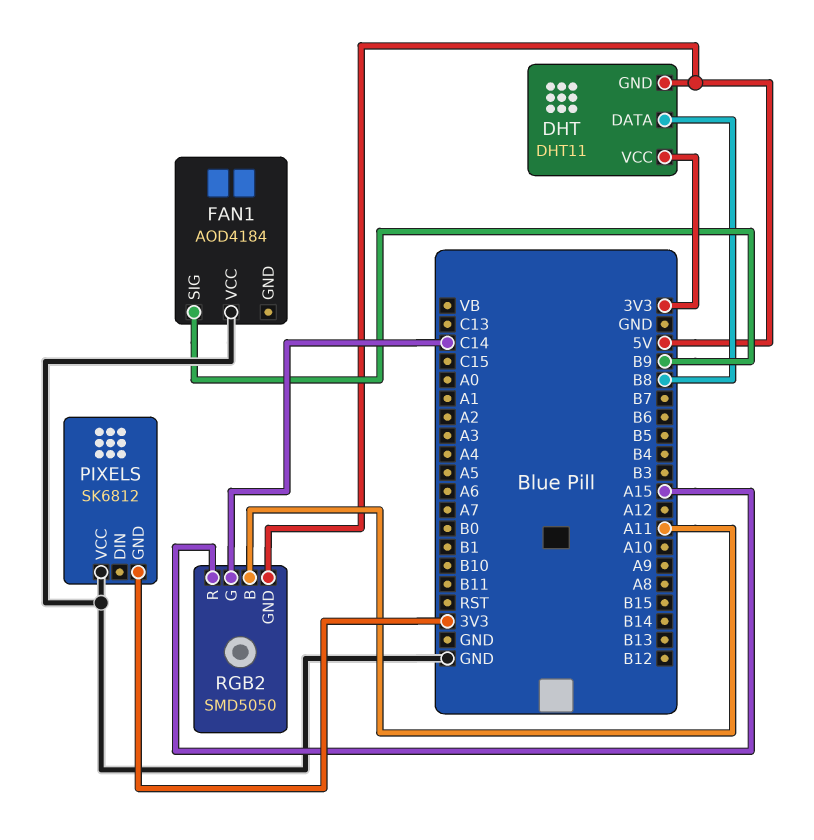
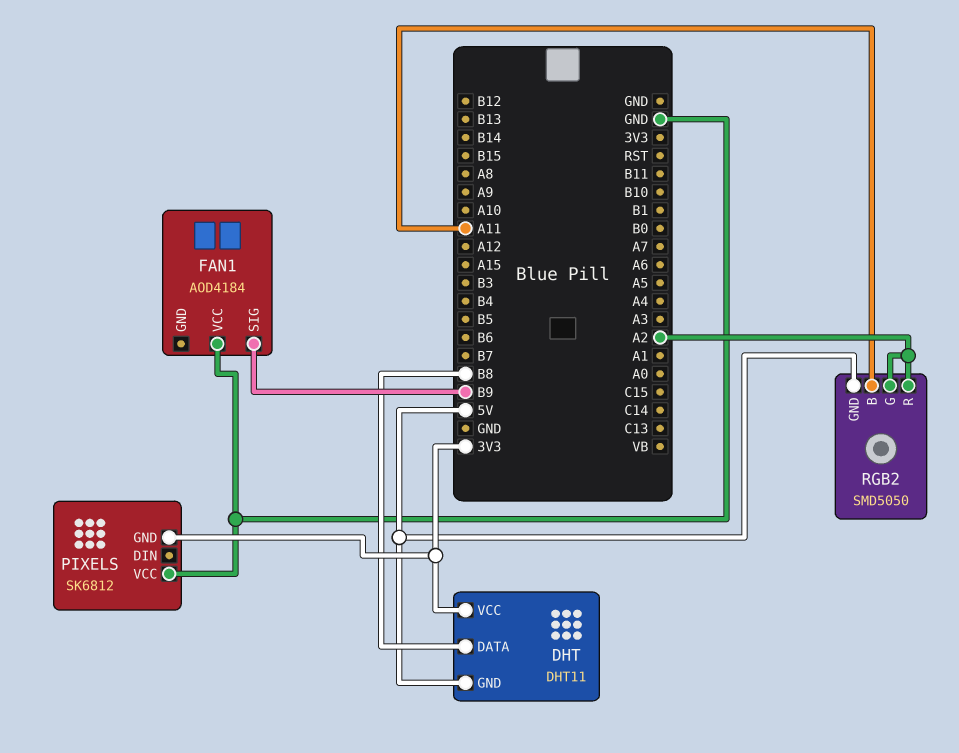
RGB2 pin G: C14 -> A2
RGB2 pin R: A15 -> A2

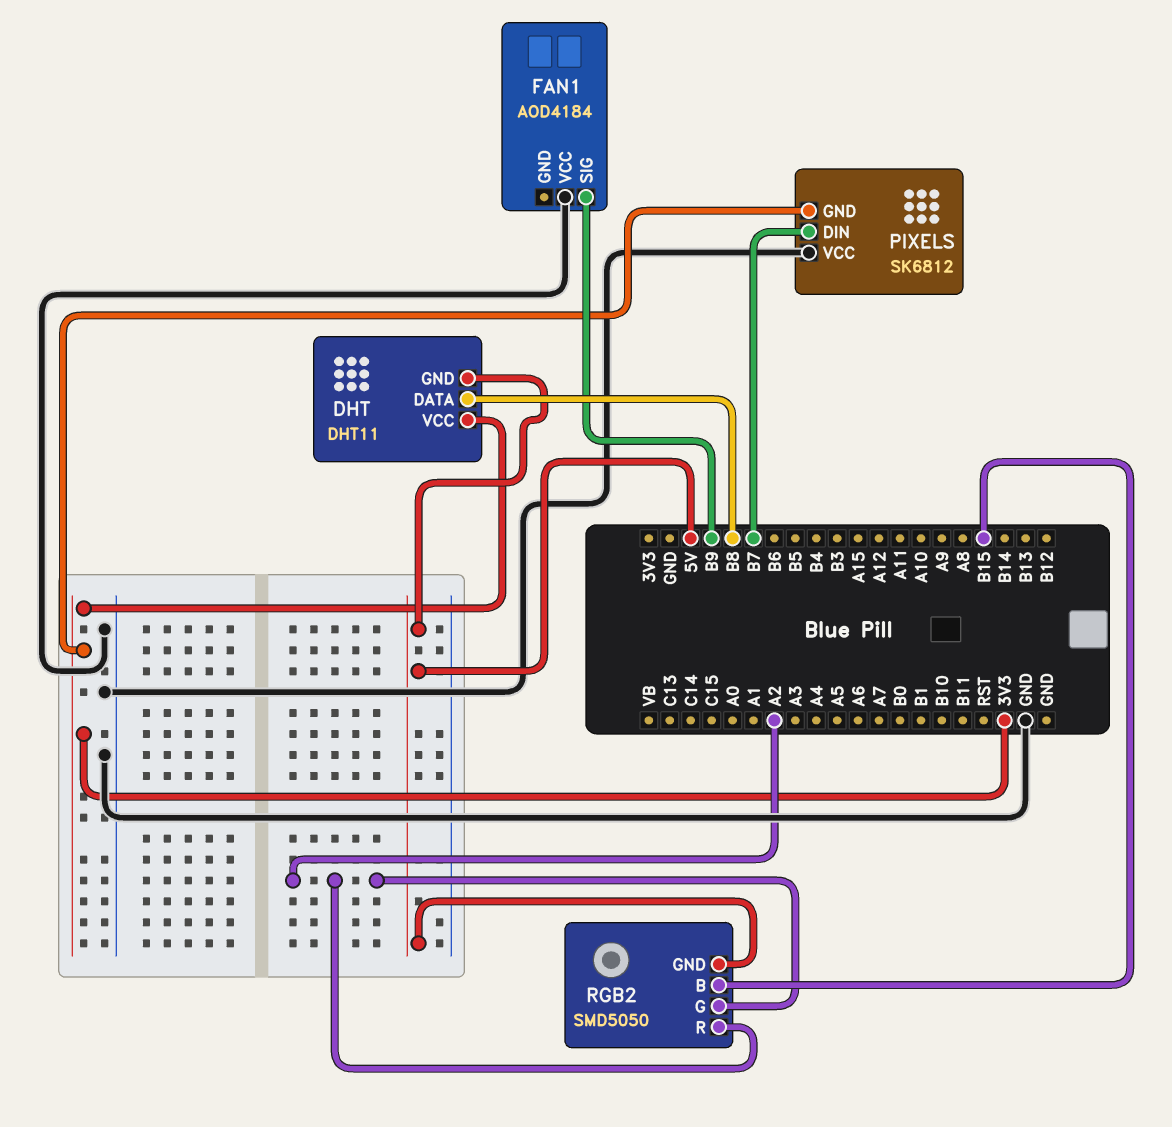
PIXELS pin DIN: none -> B7
RGB2 pin B: A11 -> B15

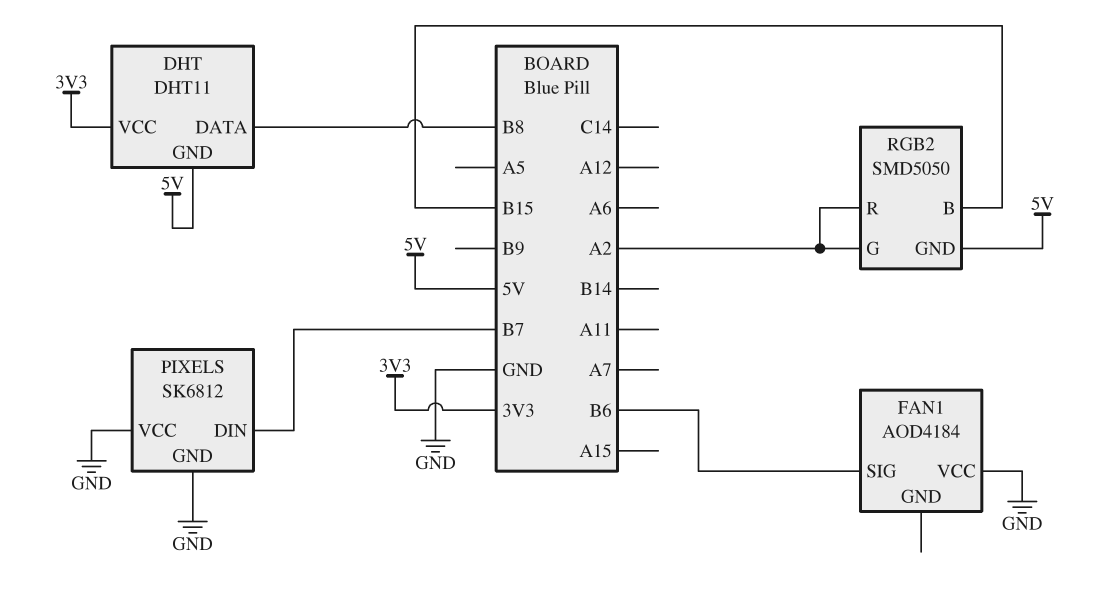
FAN1 pin SIG: B9 -> B6
PIXELS pin GND: 3V3 -> GND

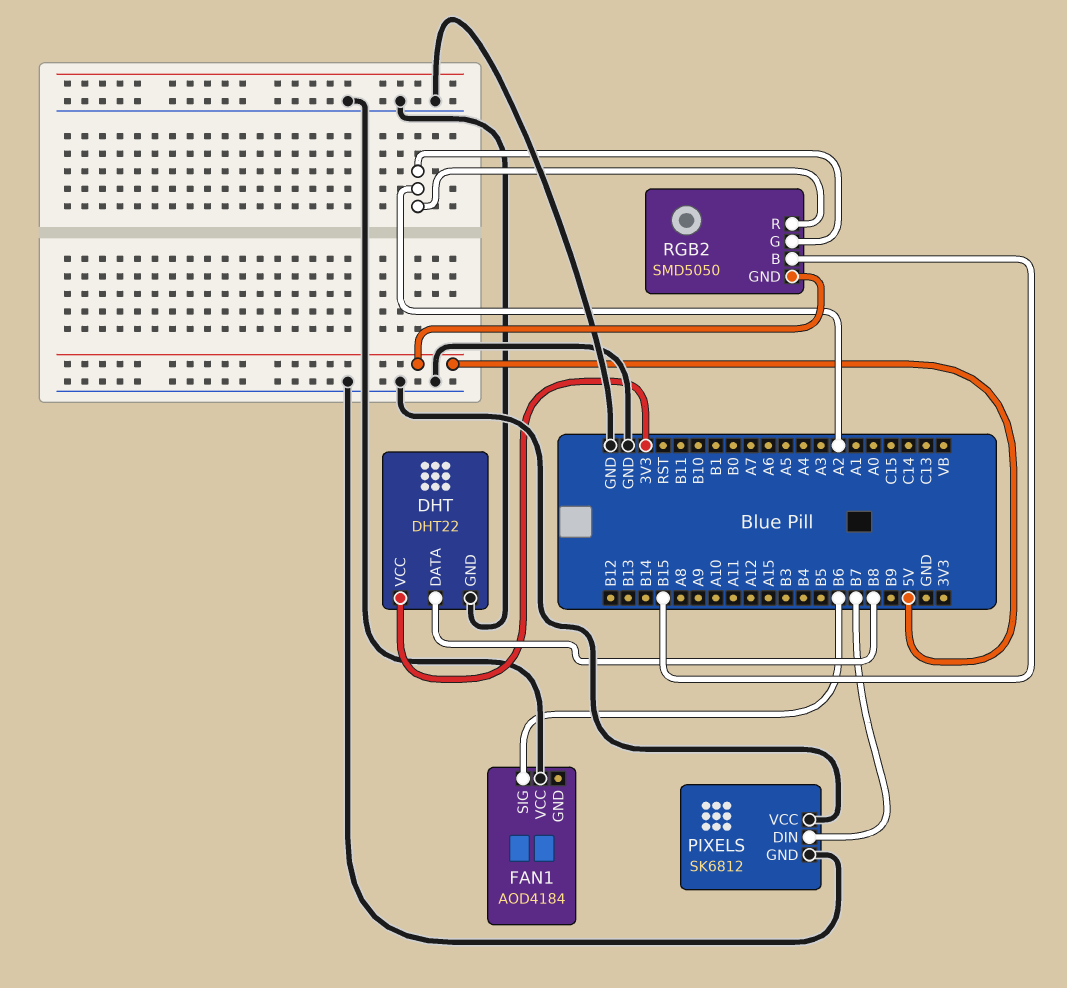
DHT: DHT11 -> DHT22
DHT pin GND: 5V -> GND

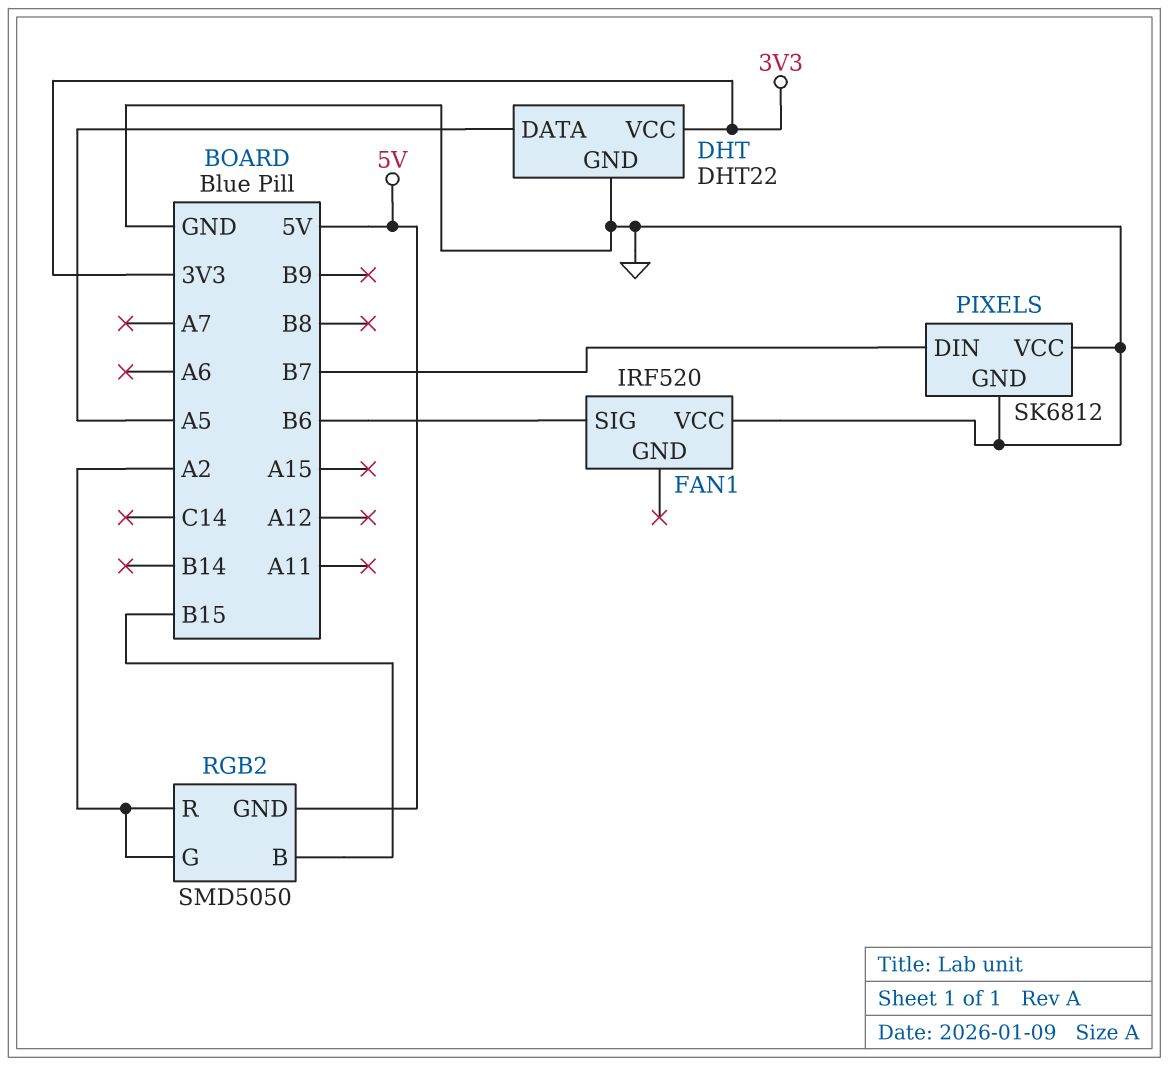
DHT pin DATA: B8 -> A5
FAN1: AOD4184 -> IRF520

